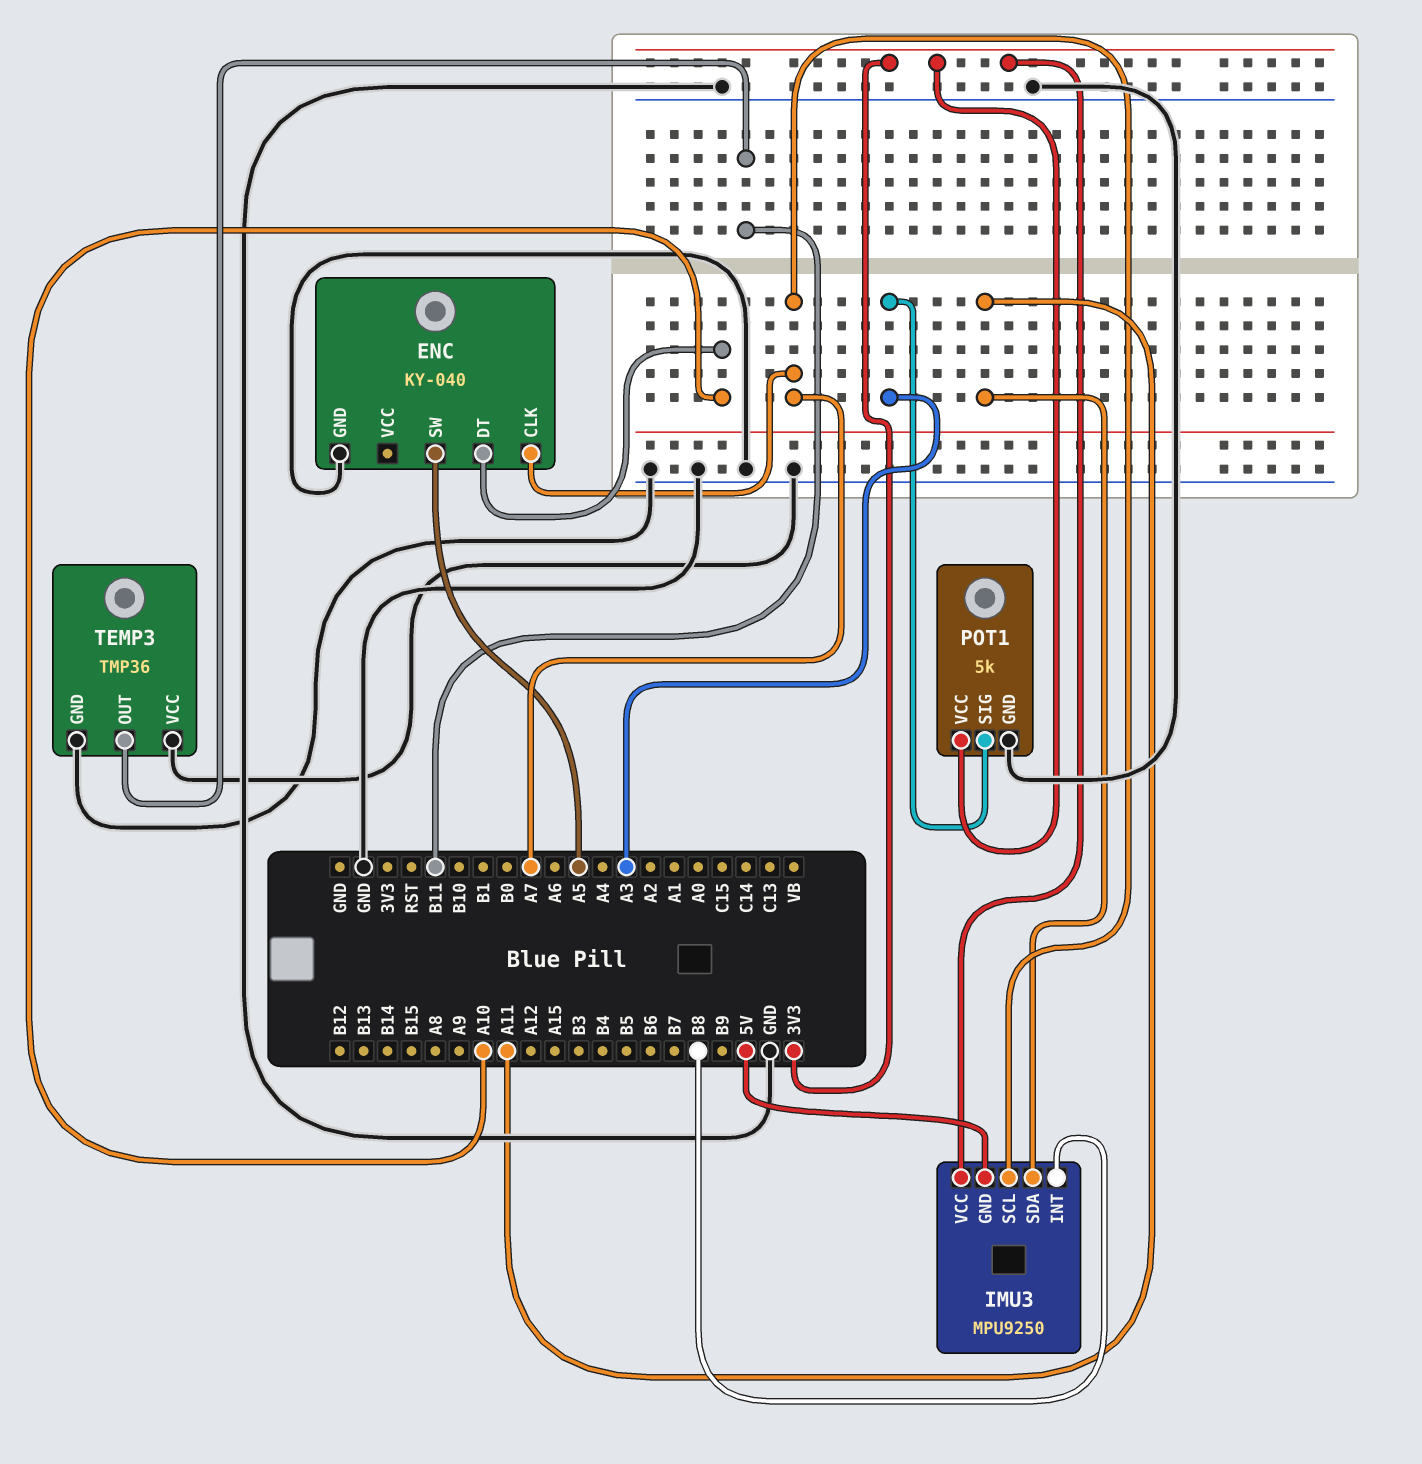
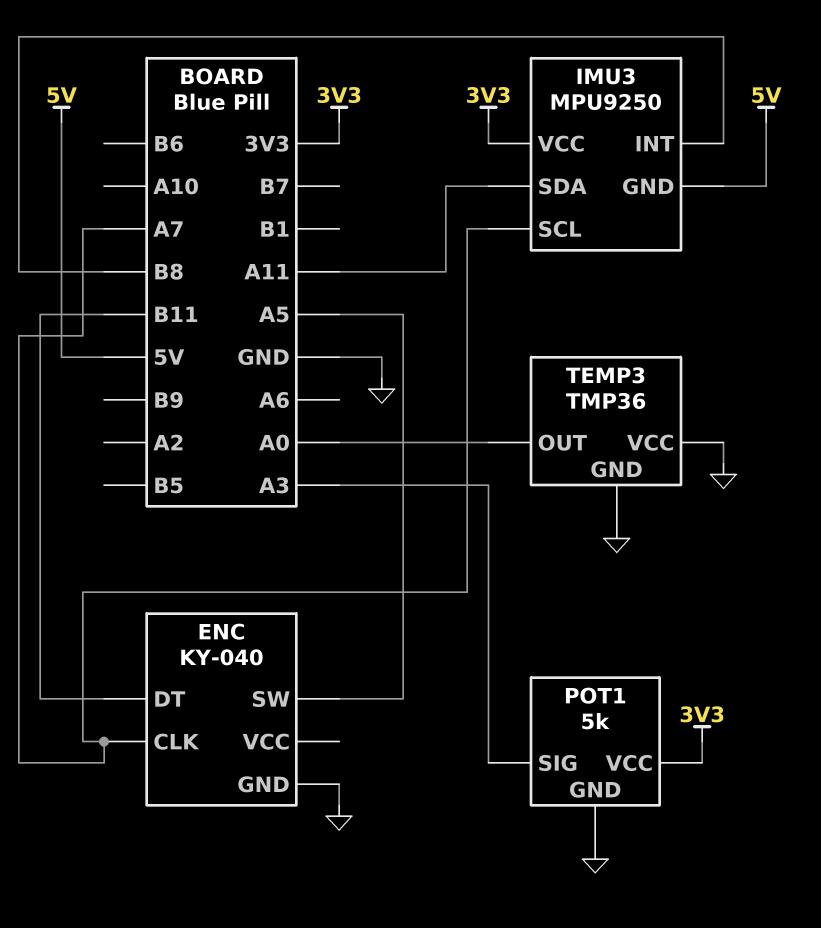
ENC pin DT: A10 -> B11
TEMP3 pin OUT: B11 -> A0

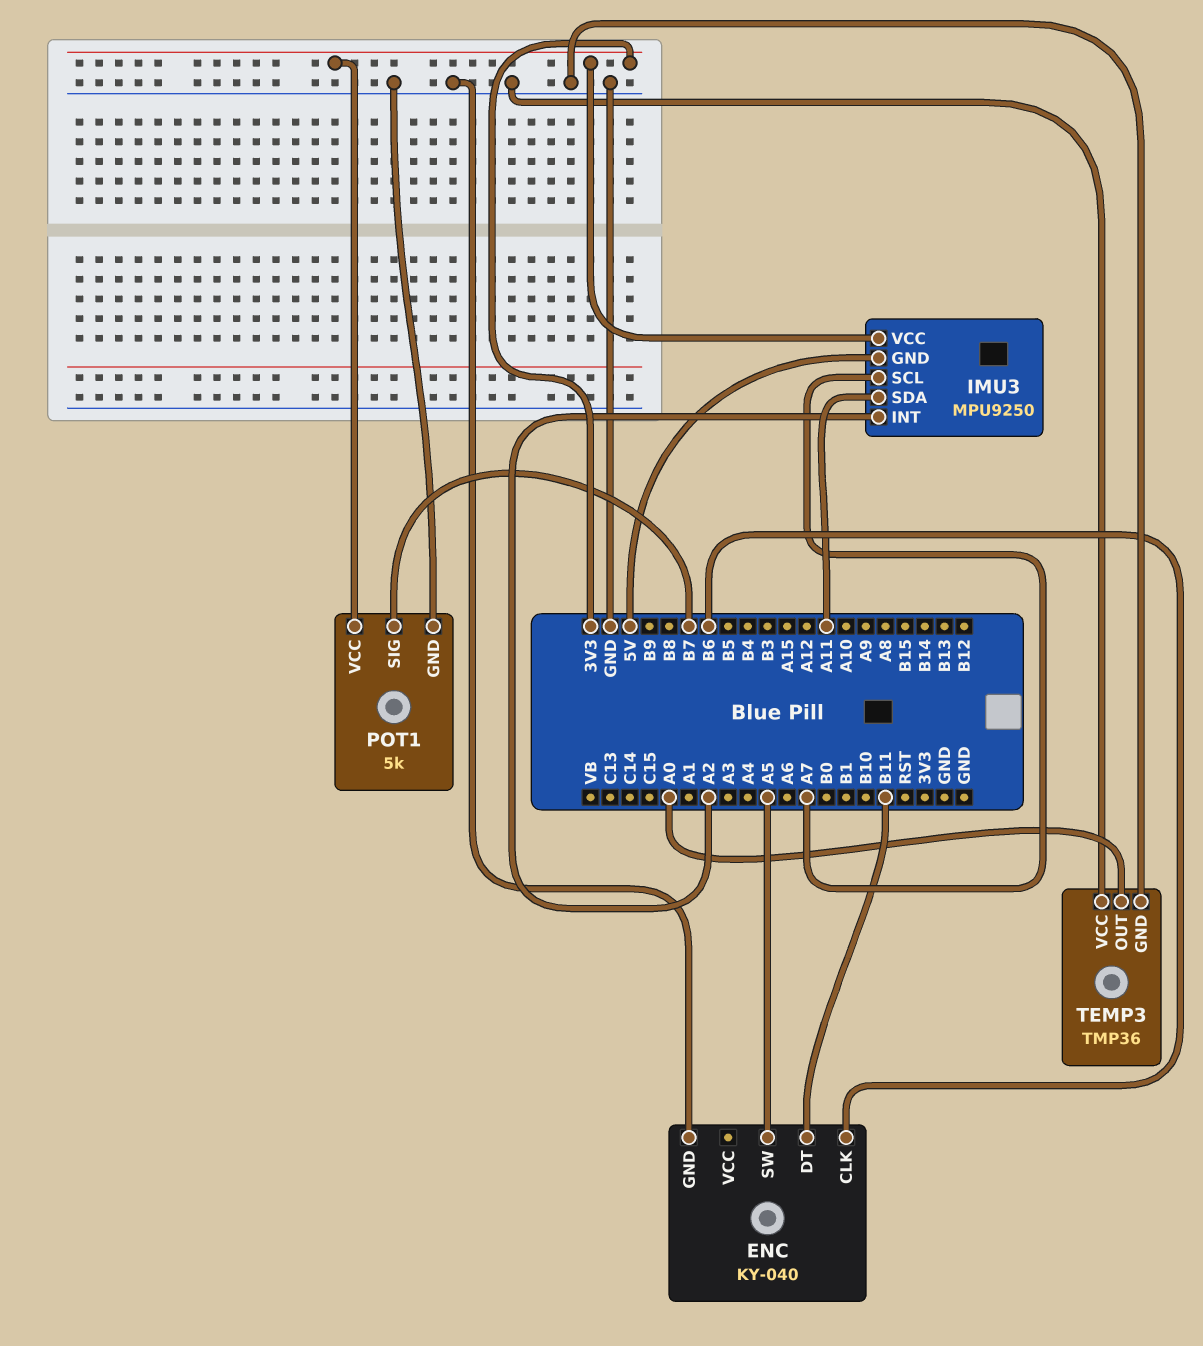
ENC pin CLK: A7 -> B6
IMU3 pin INT: B8 -> A2
POT1 pin SIG: A3 -> B7

